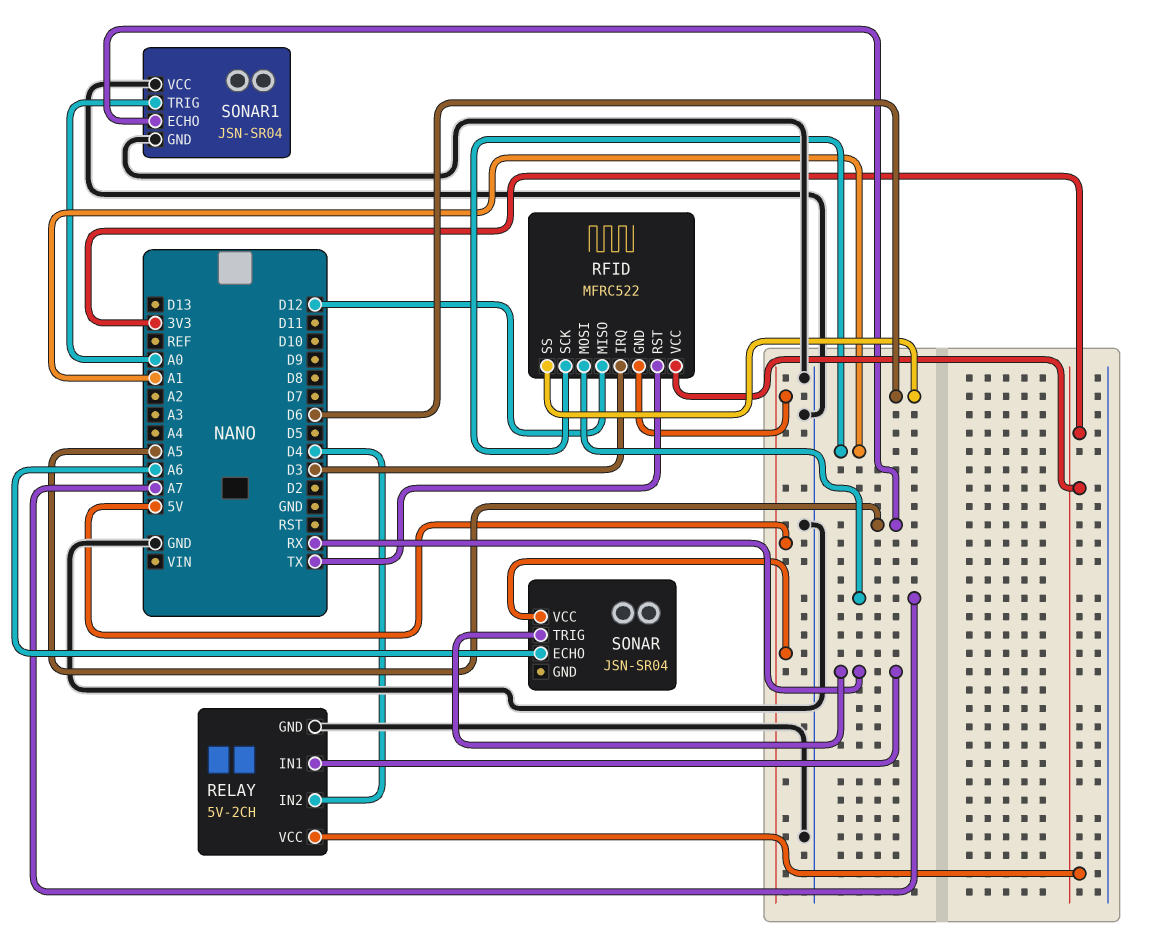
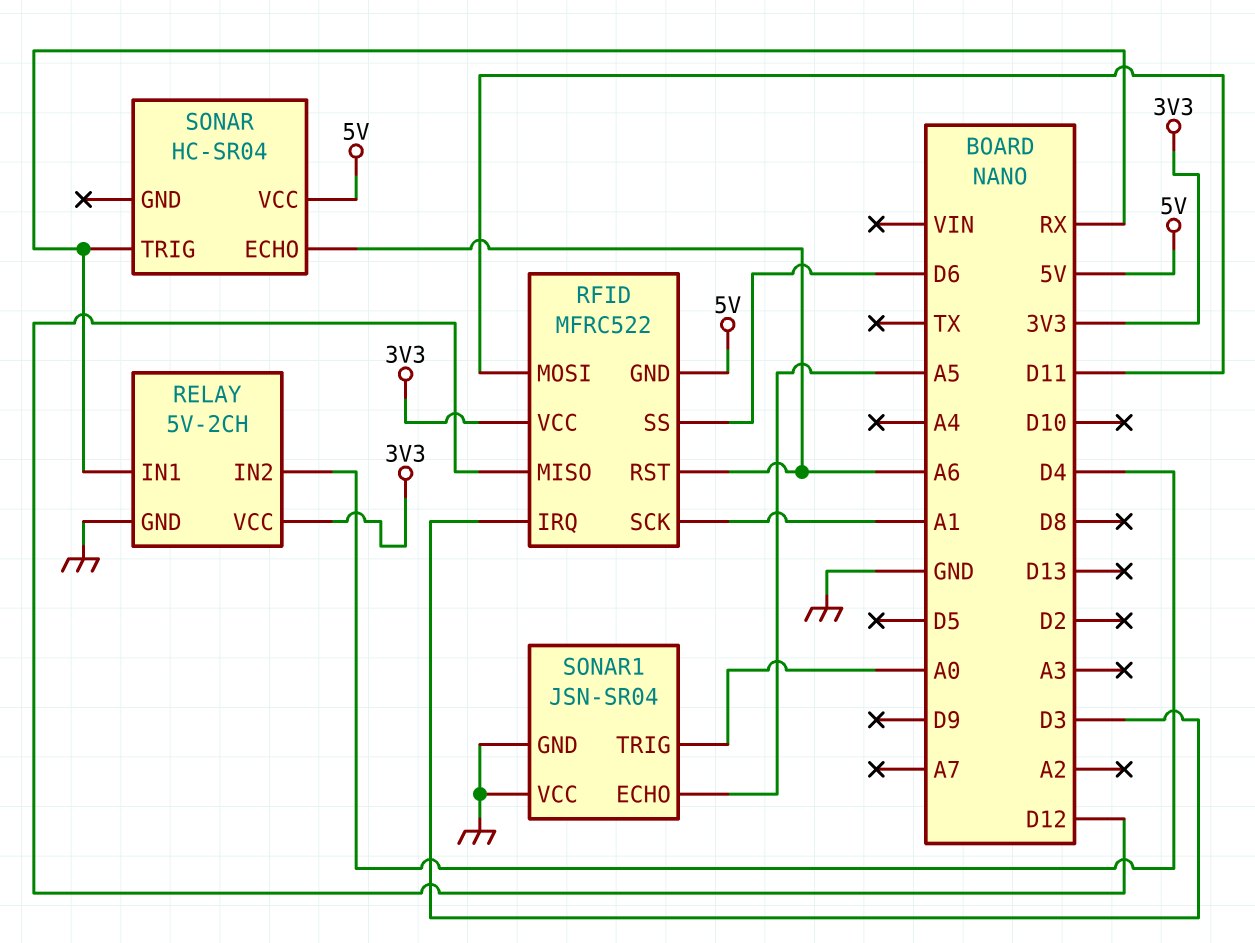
RFID pin MOSI: A7 -> D11
RFID pin RST: TX -> A6
SONAR: JSN-SR04 -> HC-SR04

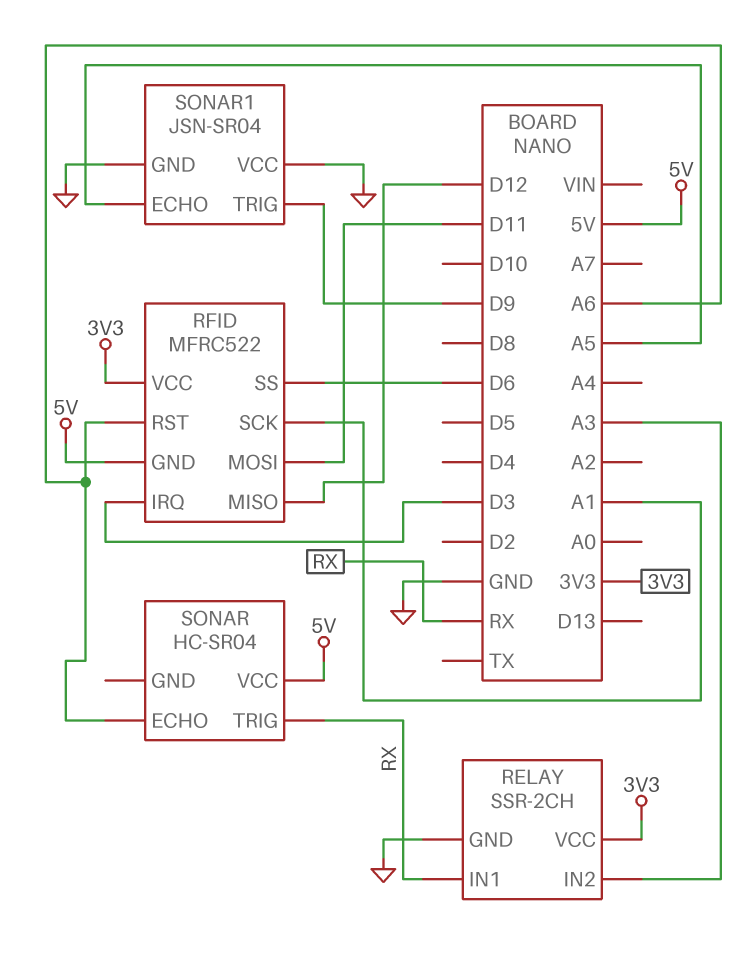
RELAY: 5V-2CH -> SSR-2CH
RELAY pin IN2: D4 -> A3
SONAR1 pin TRIG: A0 -> D9

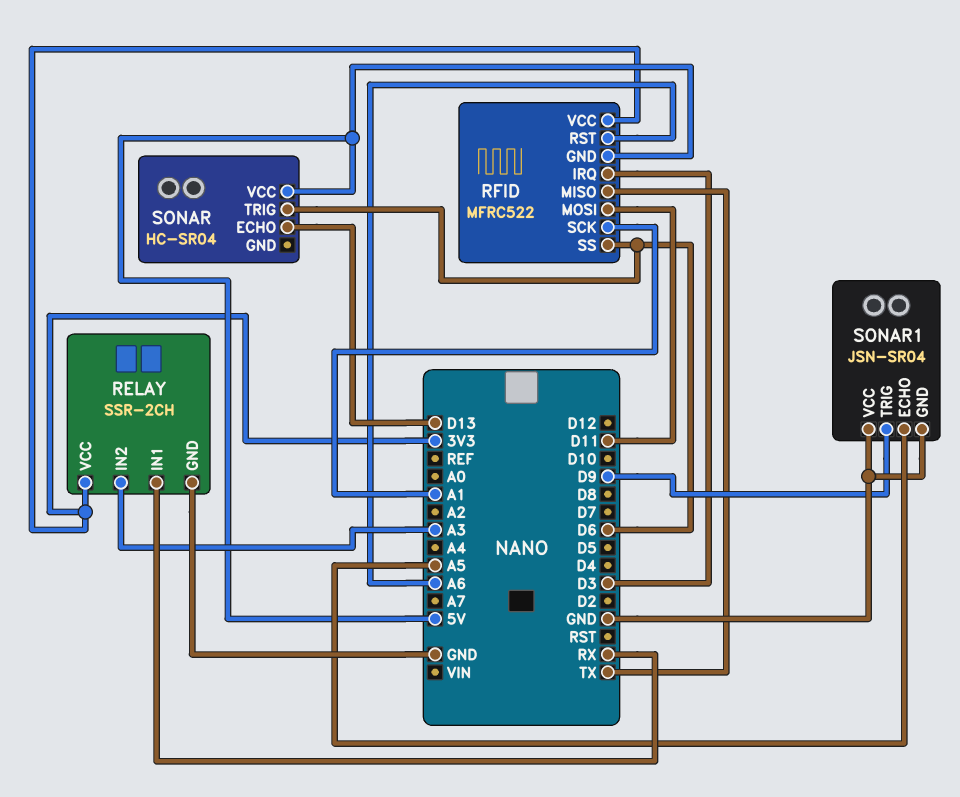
RFID pin MISO: D12 -> TX
SONAR pin ECHO: A6 -> D13
SONAR pin TRIG: RX -> D6

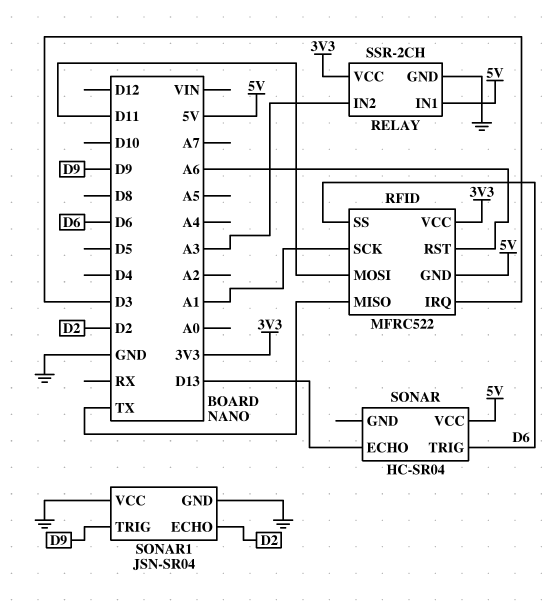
RELAY pin IN1: RX -> 5V
SONAR1 pin ECHO: A5 -> D2

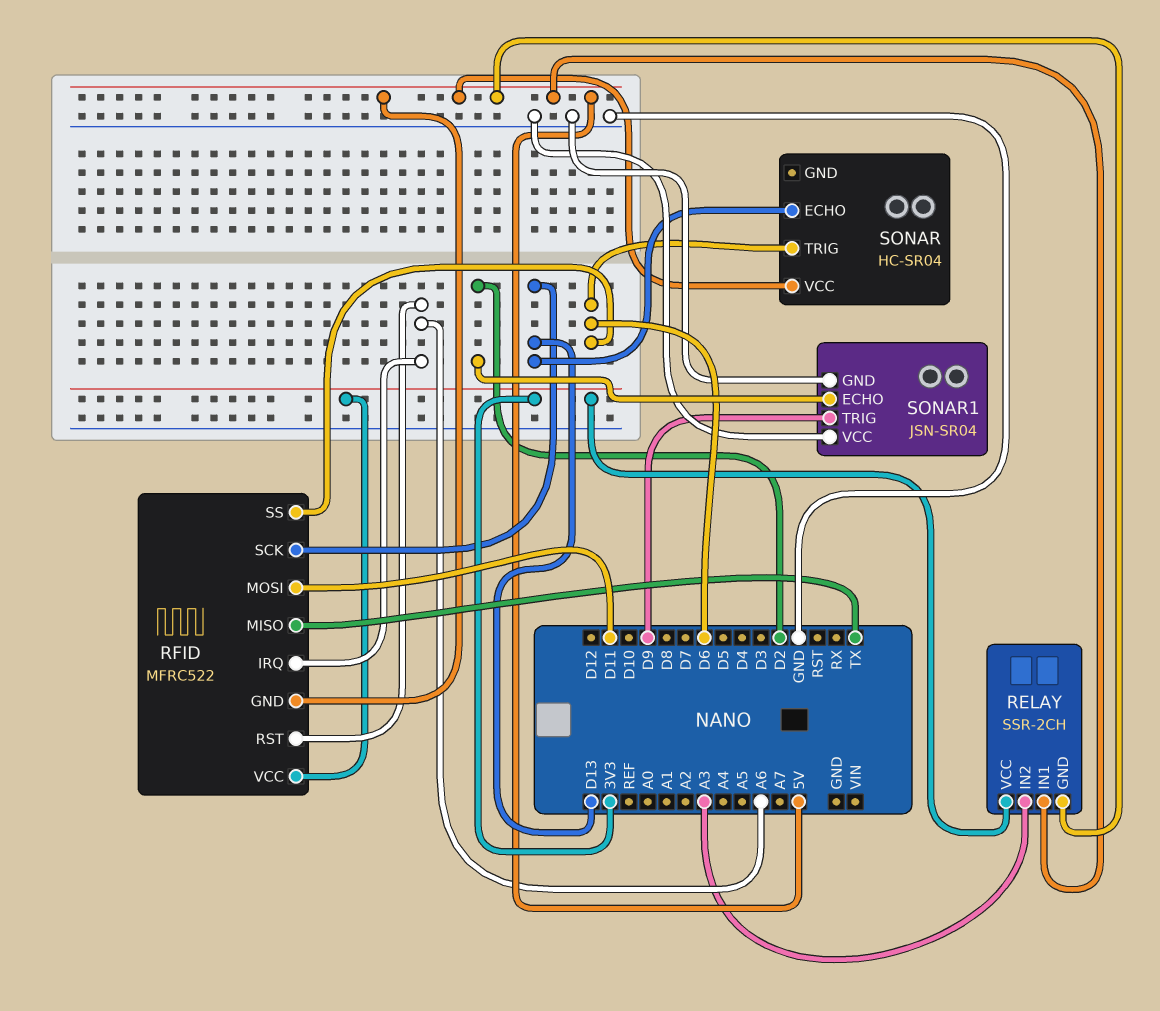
RELAY pin GND: GND -> 5V
RFID pin IRQ: D3 -> A6
RFID pin SCK: A1 -> D13

